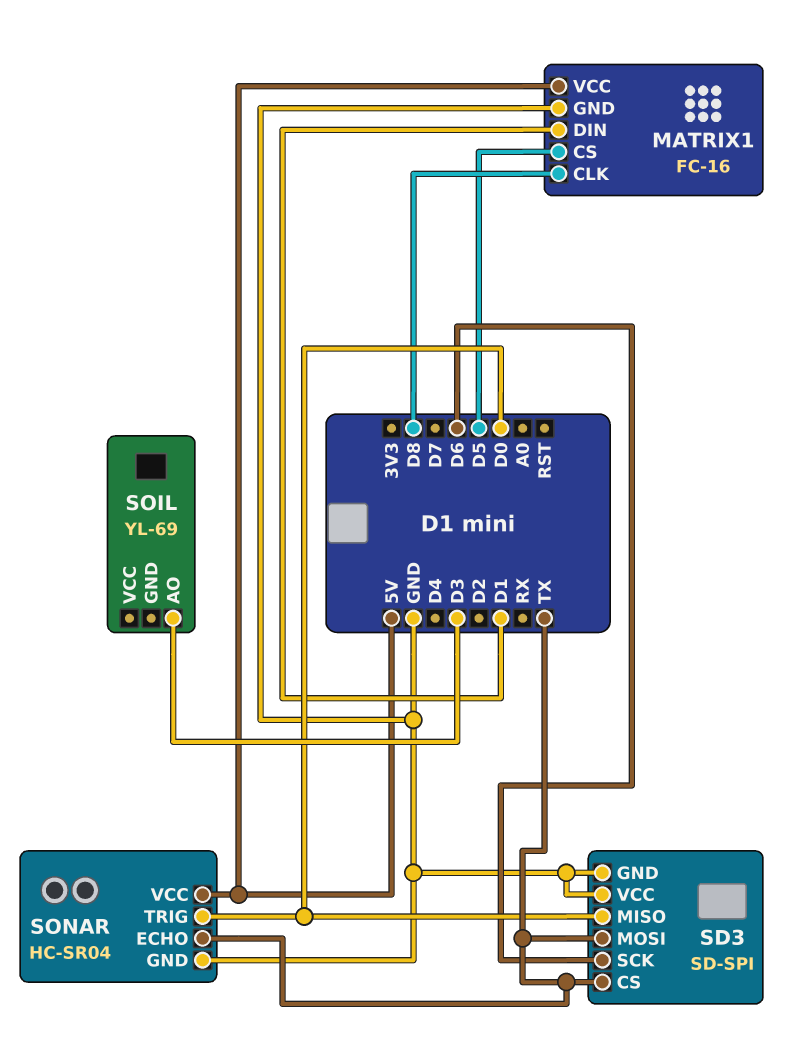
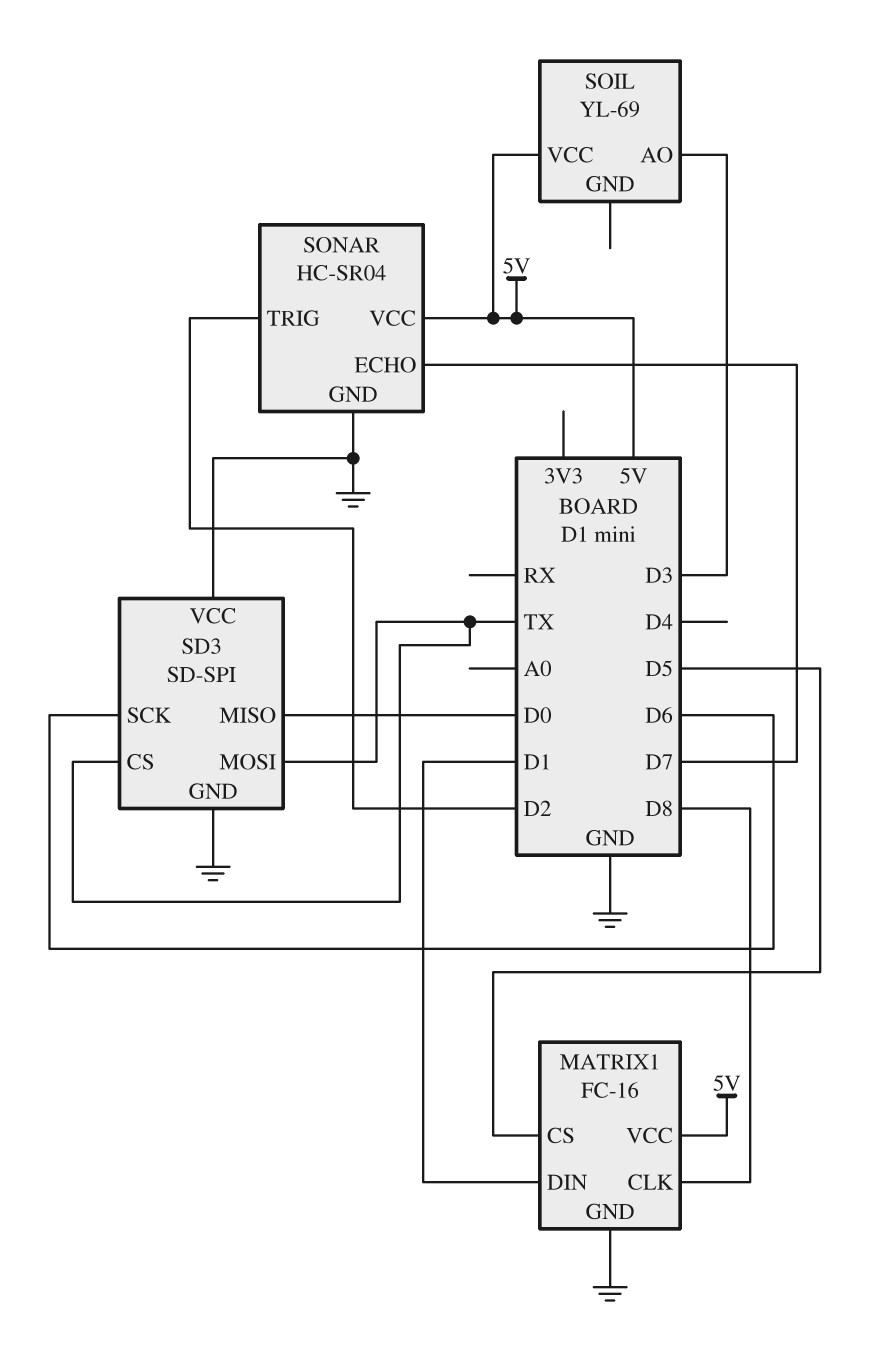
SOIL pin VCC: none -> 5V
SONAR pin ECHO: TX -> D7
SONAR pin TRIG: D0 -> D2

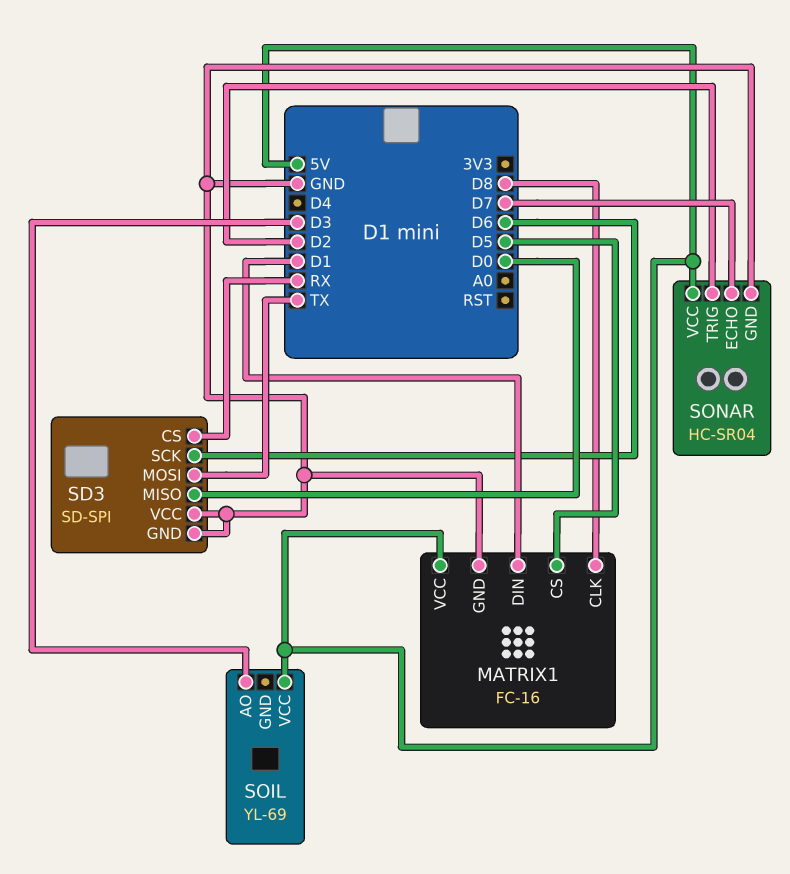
SD3 pin CS: TX -> RX

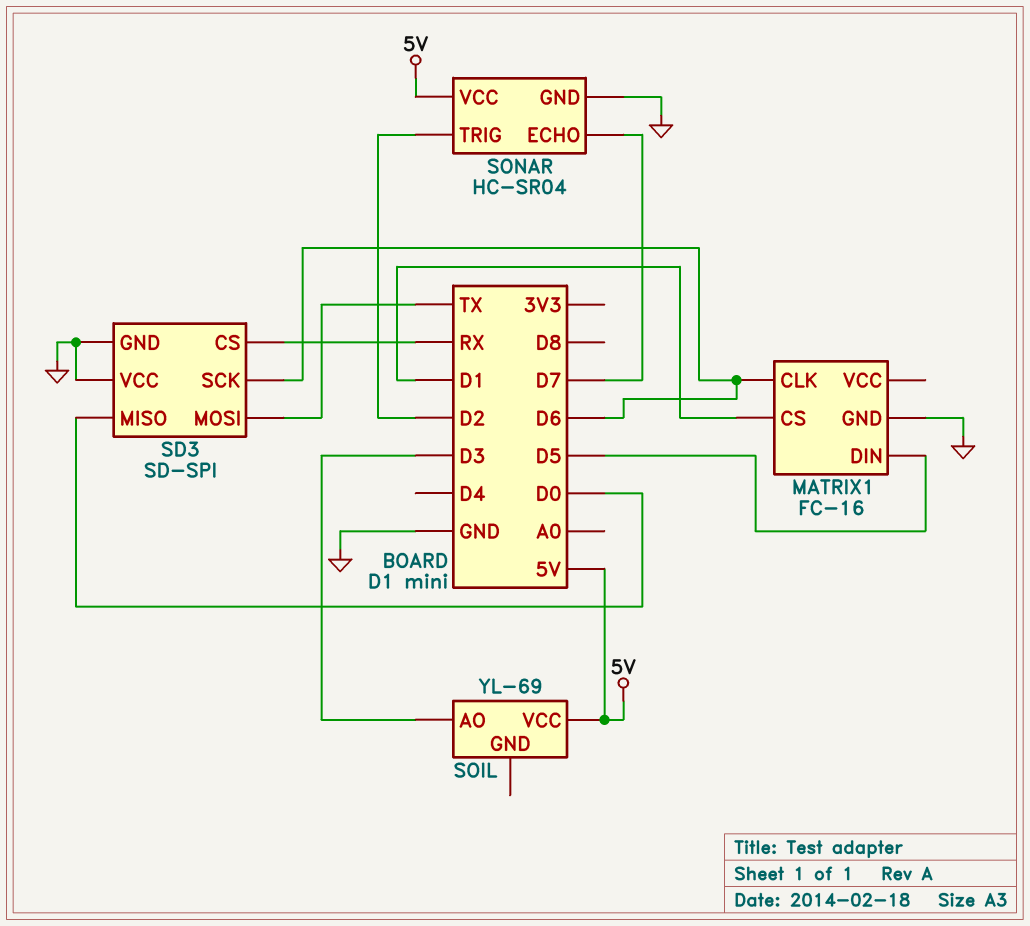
MATRIX1 pin CLK: D8 -> D6
MATRIX1 pin CS: D5 -> D1
MATRIX1 pin DIN: D1 -> D5
MATRIX1 pin VCC: 5V -> none

